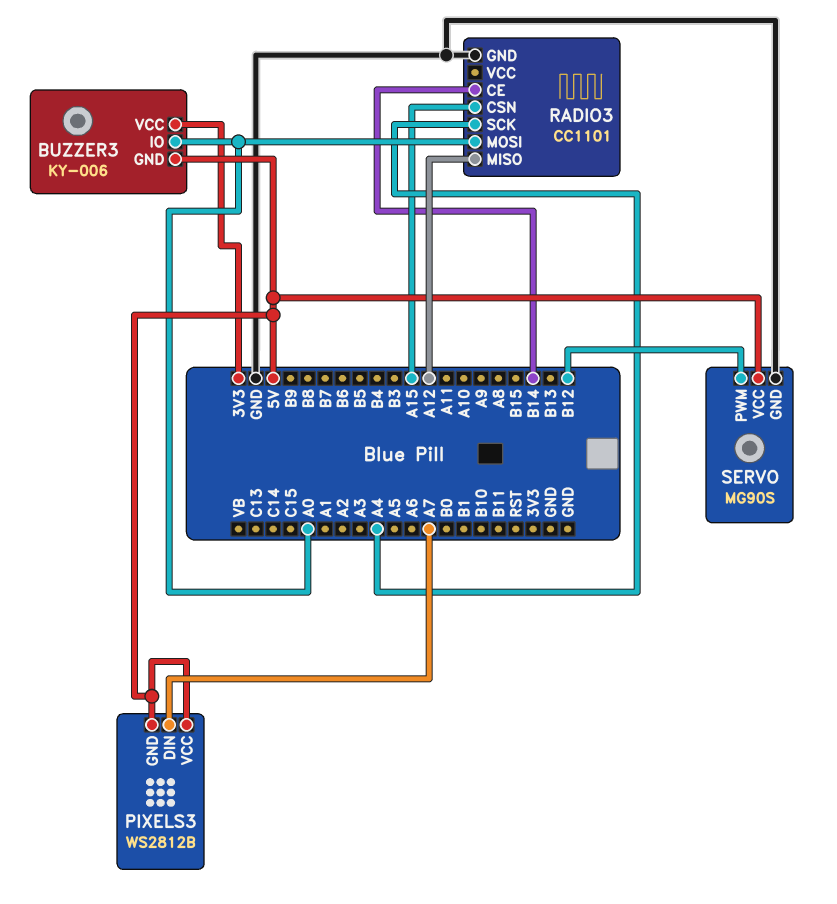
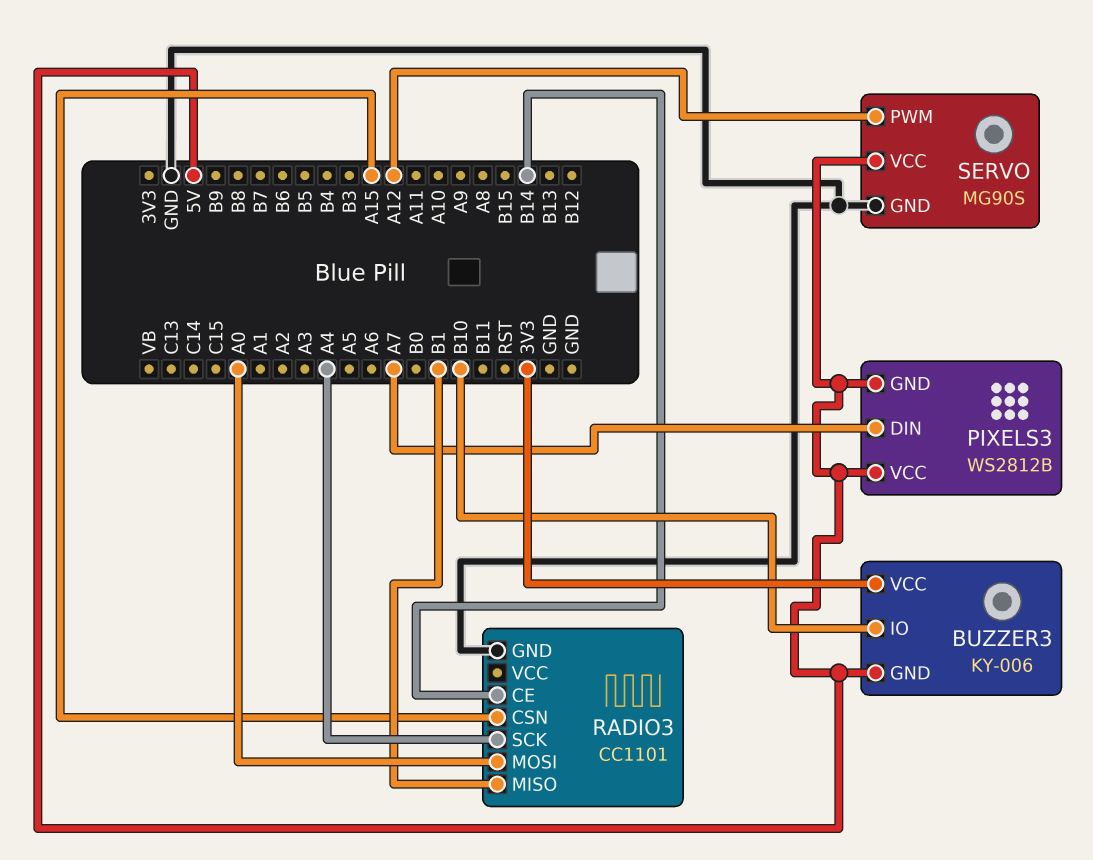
BUZZER3 pin IO: A0 -> B10
RADIO3 pin MISO: A12 -> B1
SERVO pin PWM: B12 -> A12

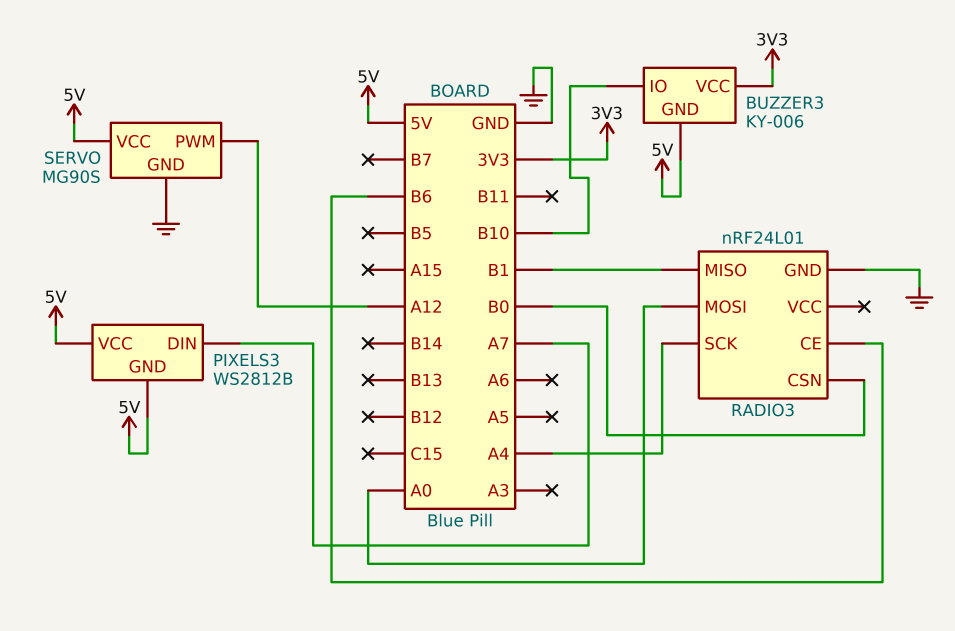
RADIO3: CC1101 -> nRF24L01
RADIO3 pin CE: B14 -> B6
RADIO3 pin CSN: A15 -> B0

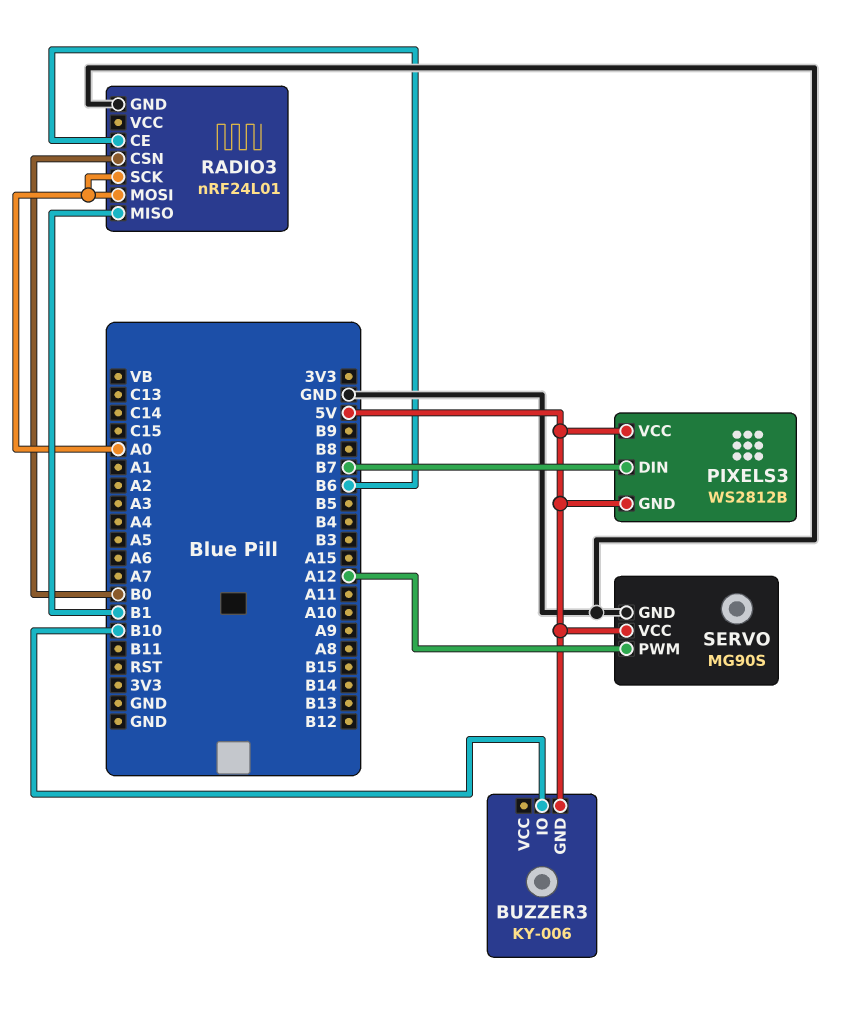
BUZZER3 pin VCC: 3V3 -> none
PIXELS3 pin DIN: A7 -> B7
RADIO3 pin SCK: A4 -> A0

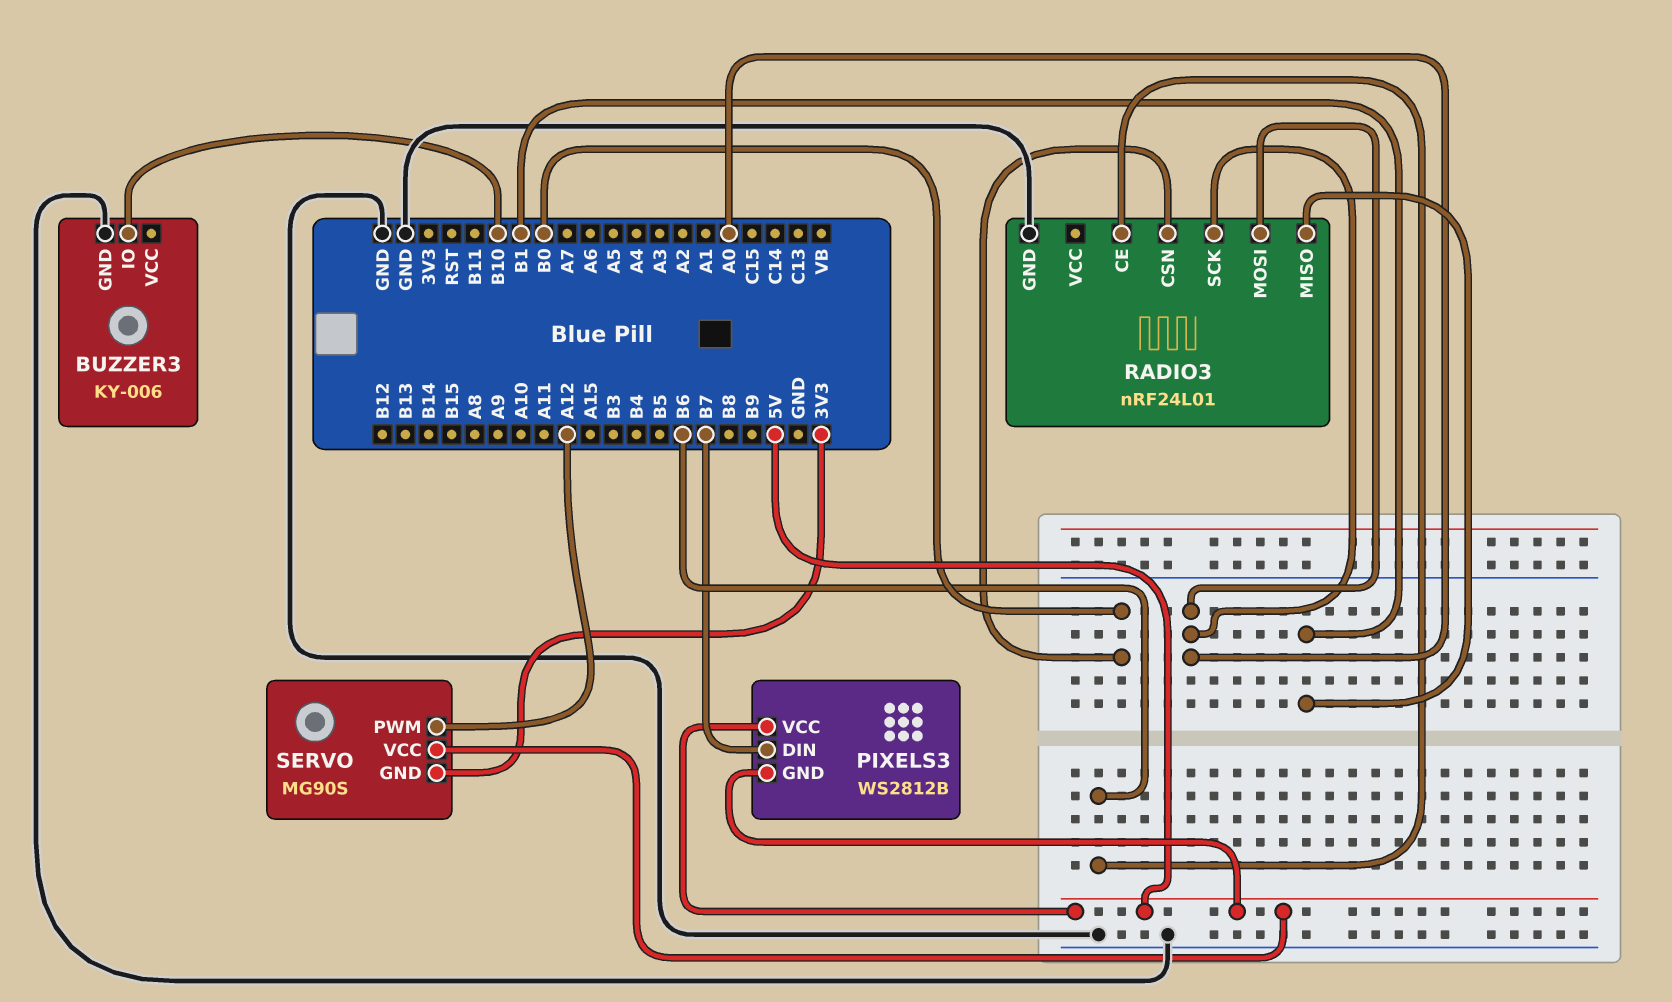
BUZZER3 pin GND: 5V -> GND
SERVO pin GND: GND -> 3V3

